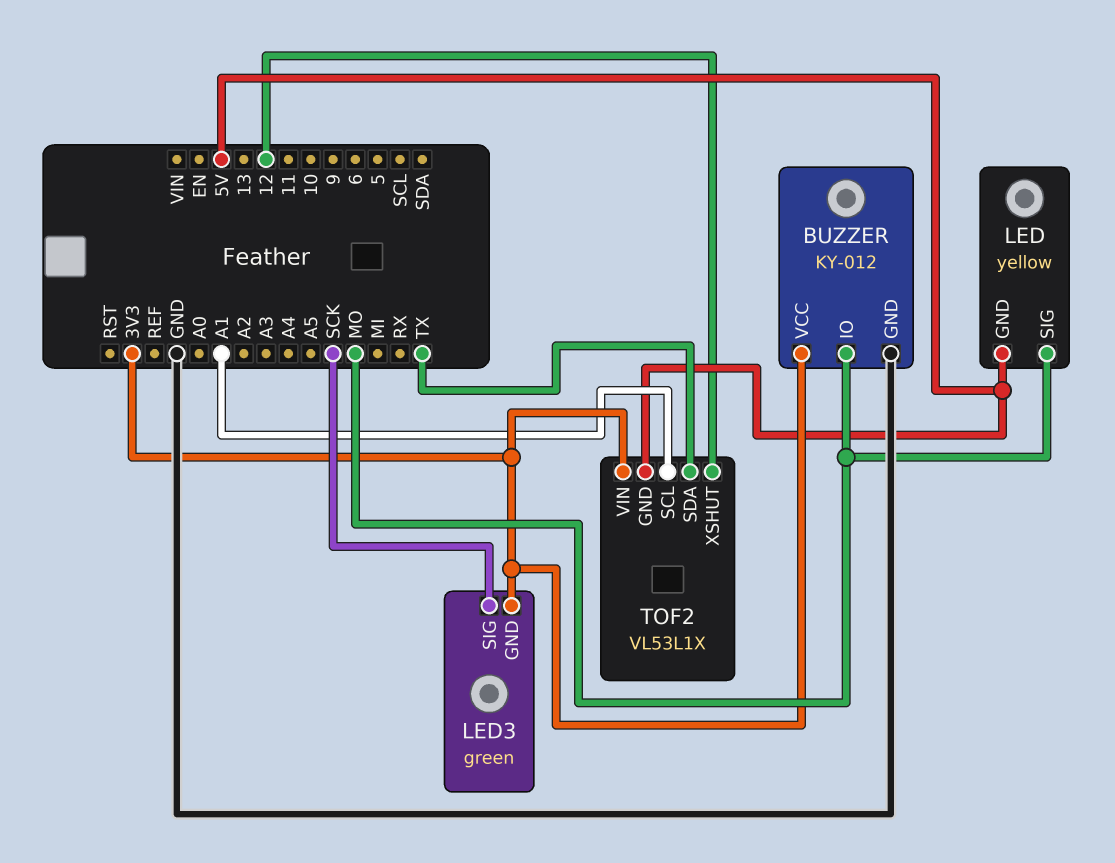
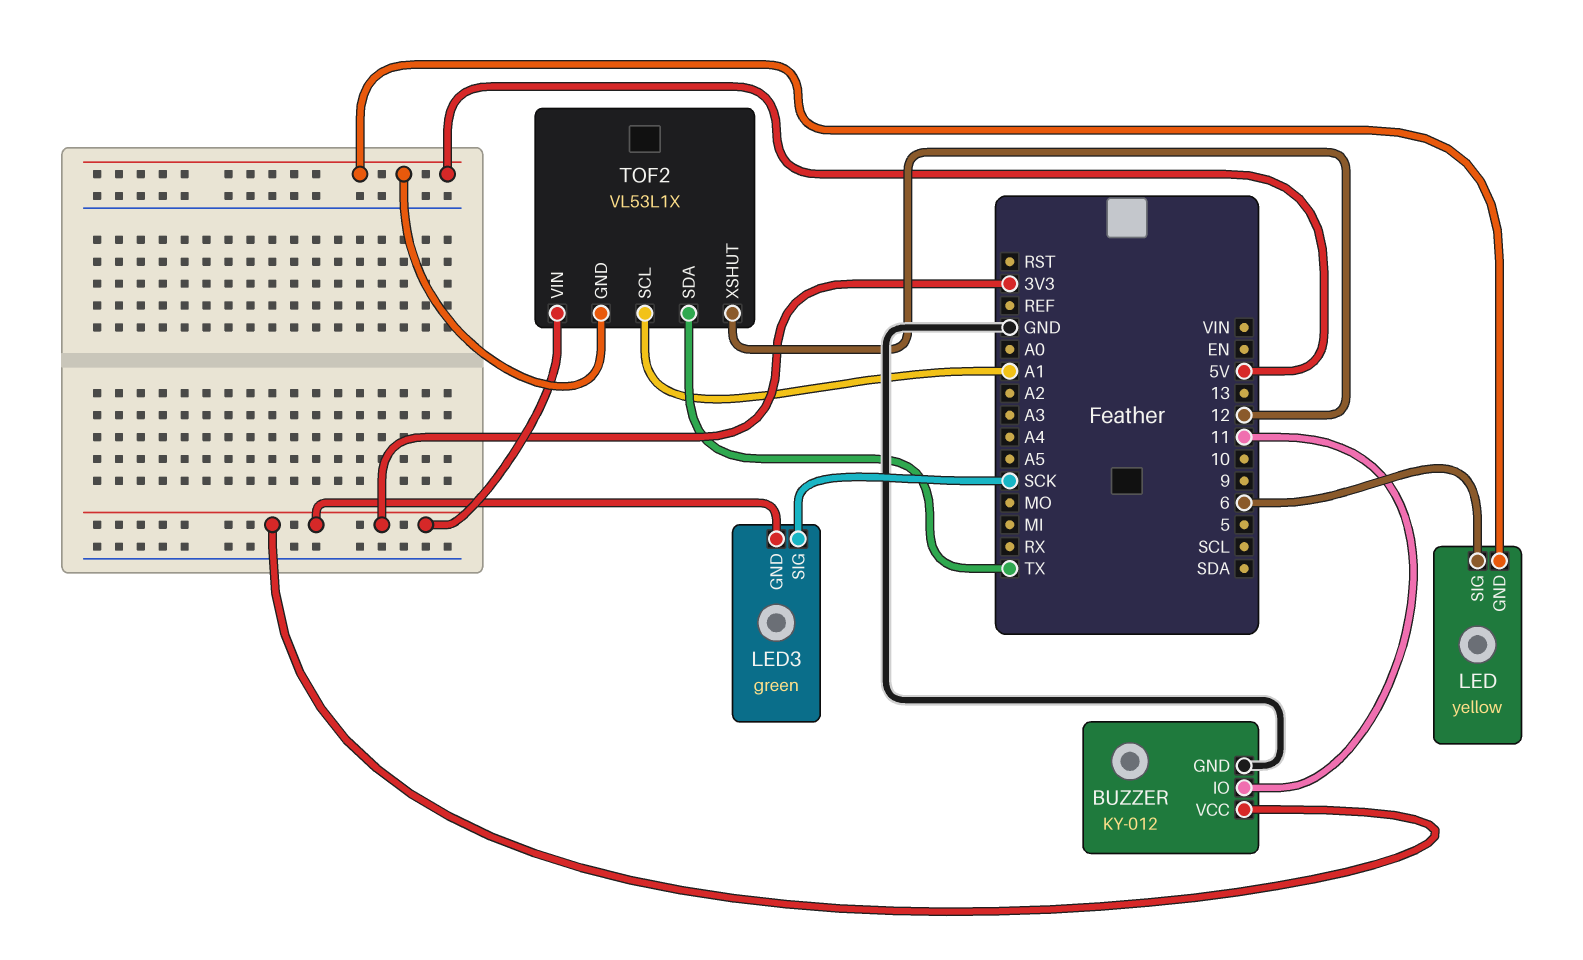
BUZZER pin IO: MO -> 11
LED pin SIG: MO -> 6

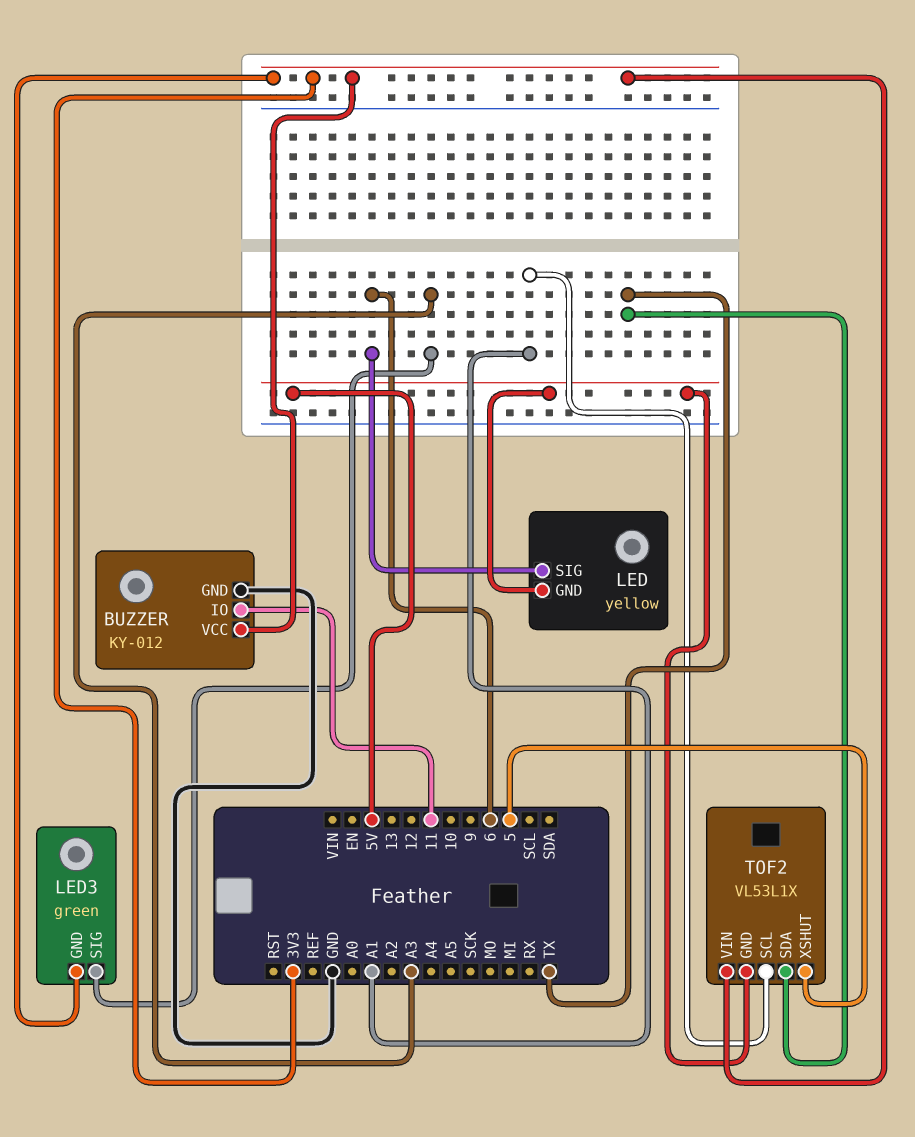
LED3 pin SIG: SCK -> A3
TOF2 pin XSHUT: 12 -> 5

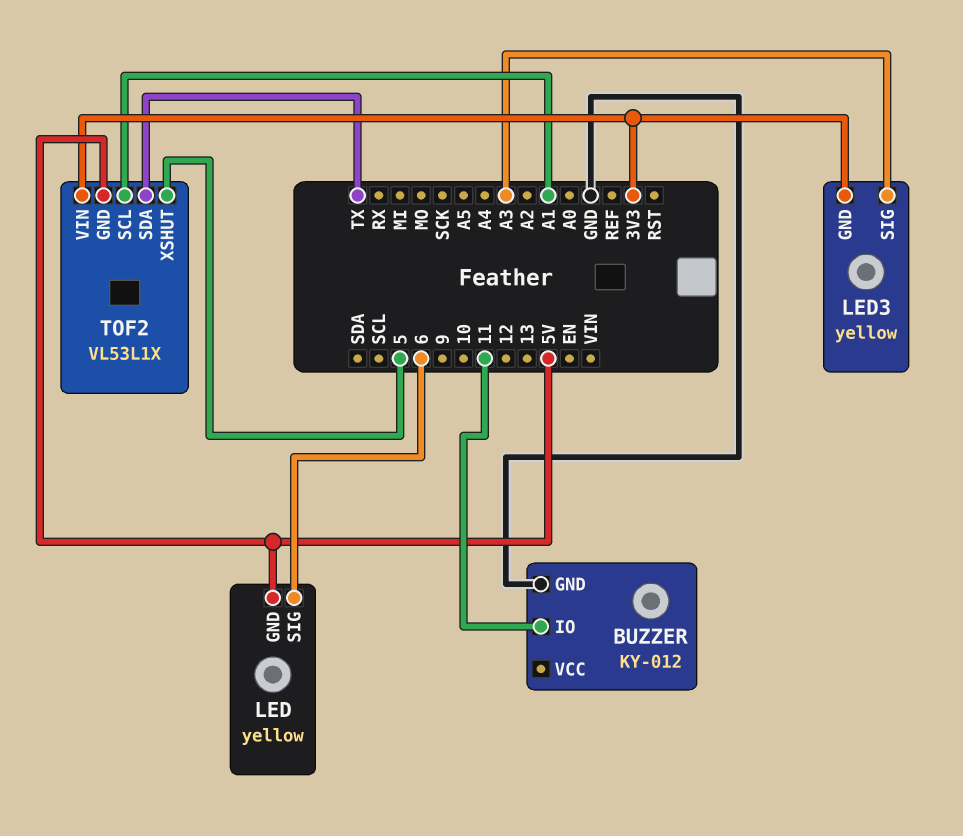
BUZZER pin VCC: 3V3 -> none
LED3: green -> yellow

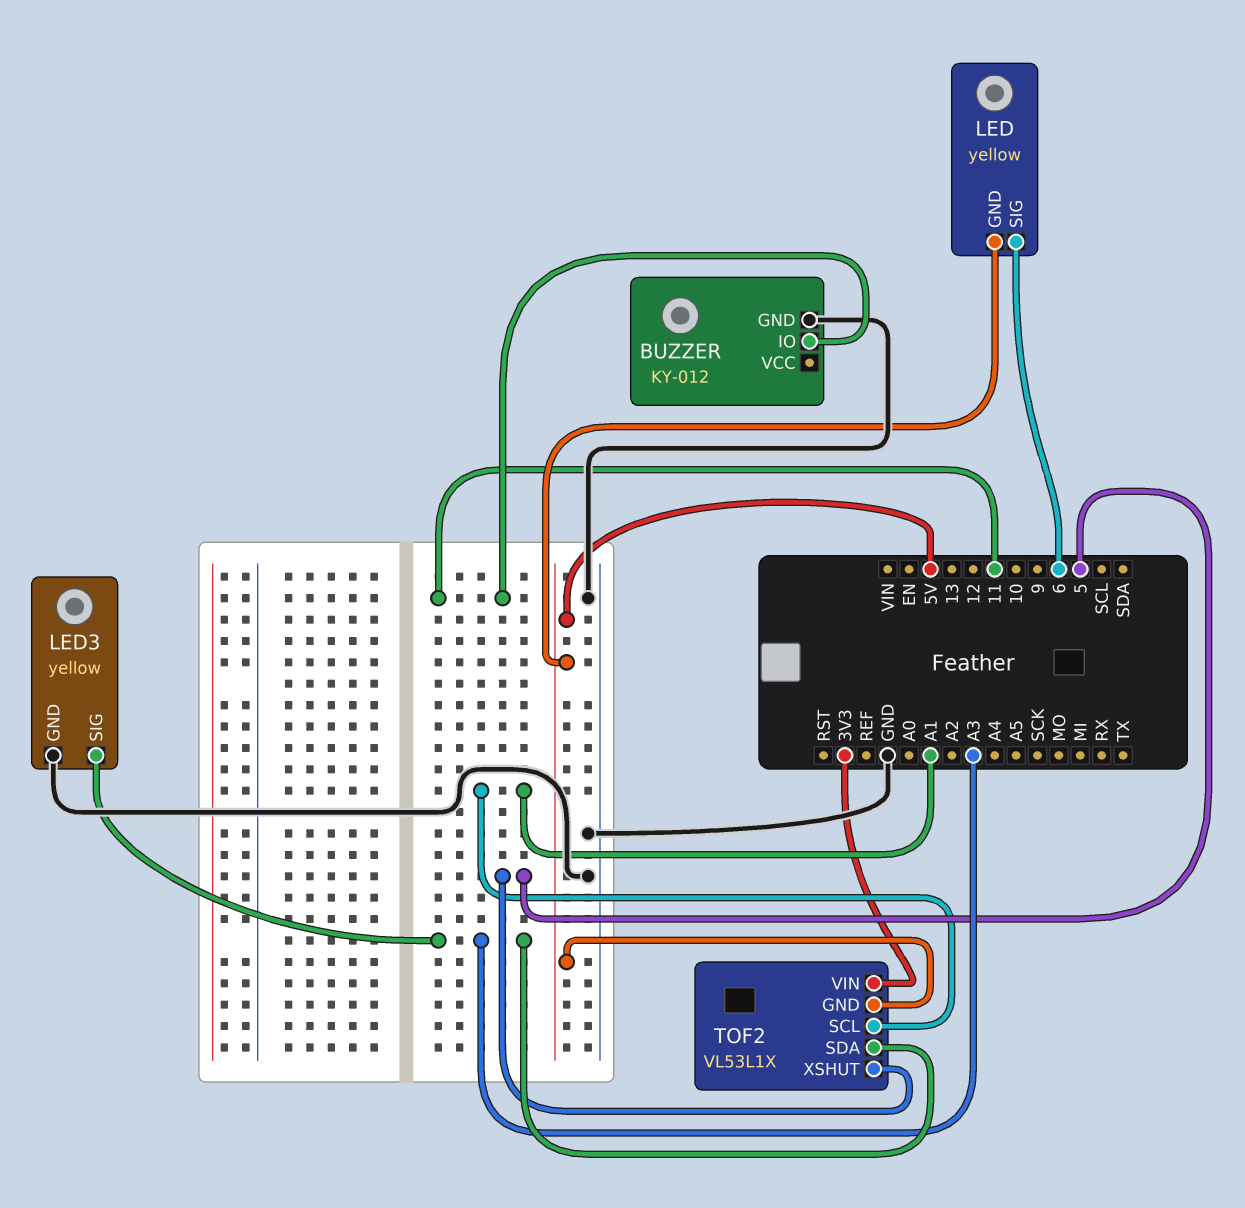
LED3 pin GND: 3V3 -> GND
TOF2 pin SDA: TX -> A3

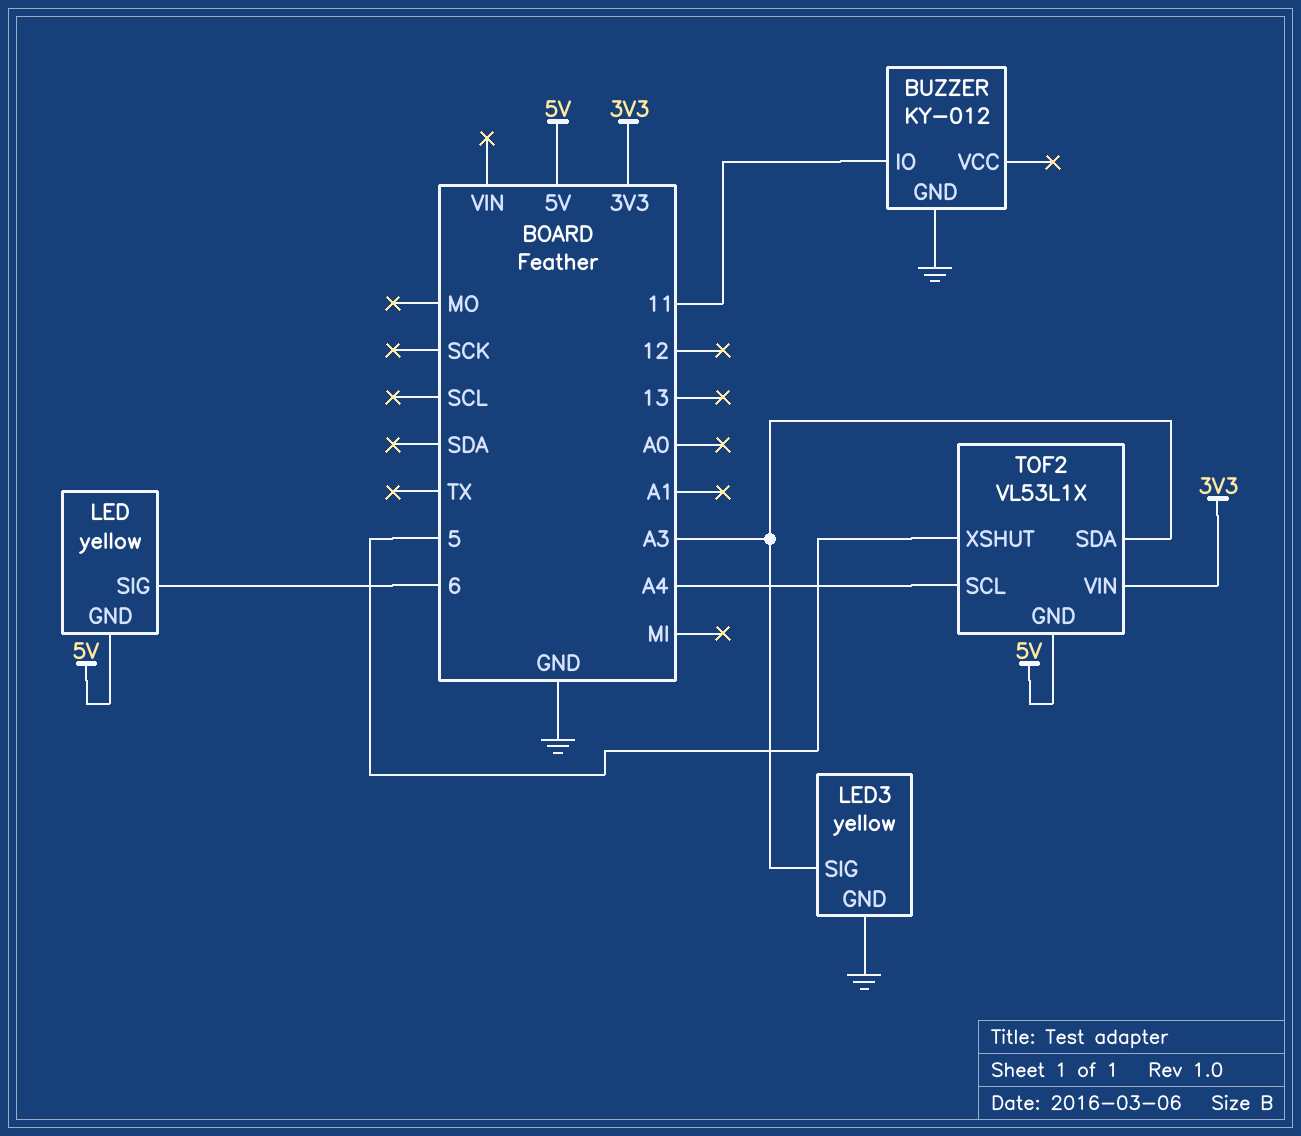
TOF2 pin SCL: A1 -> A4

